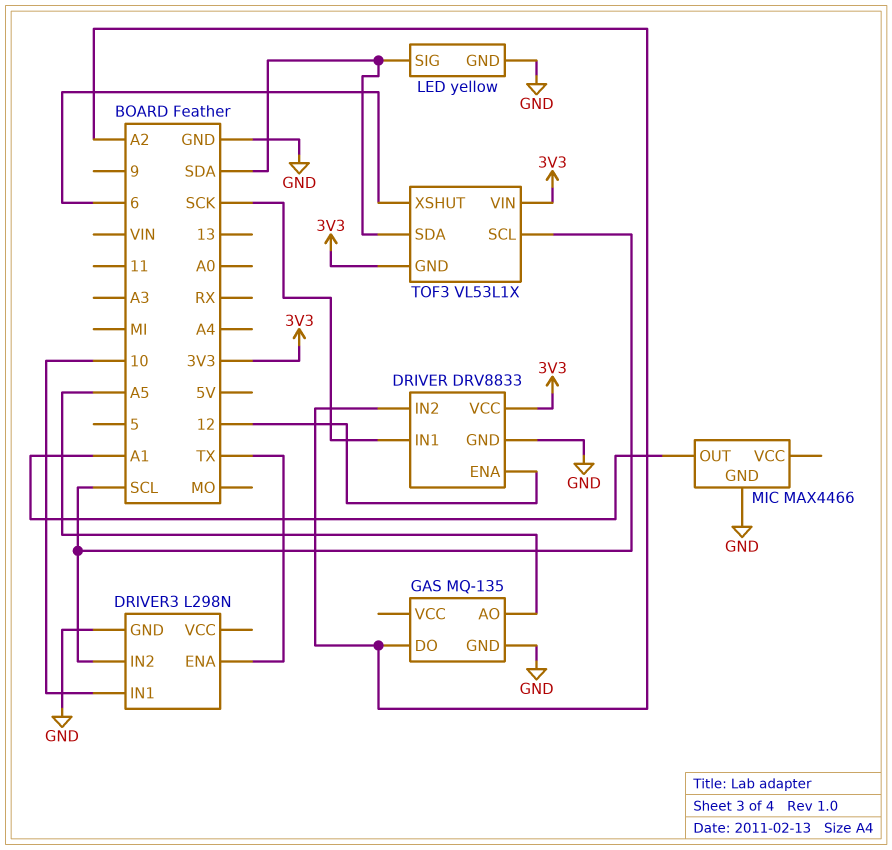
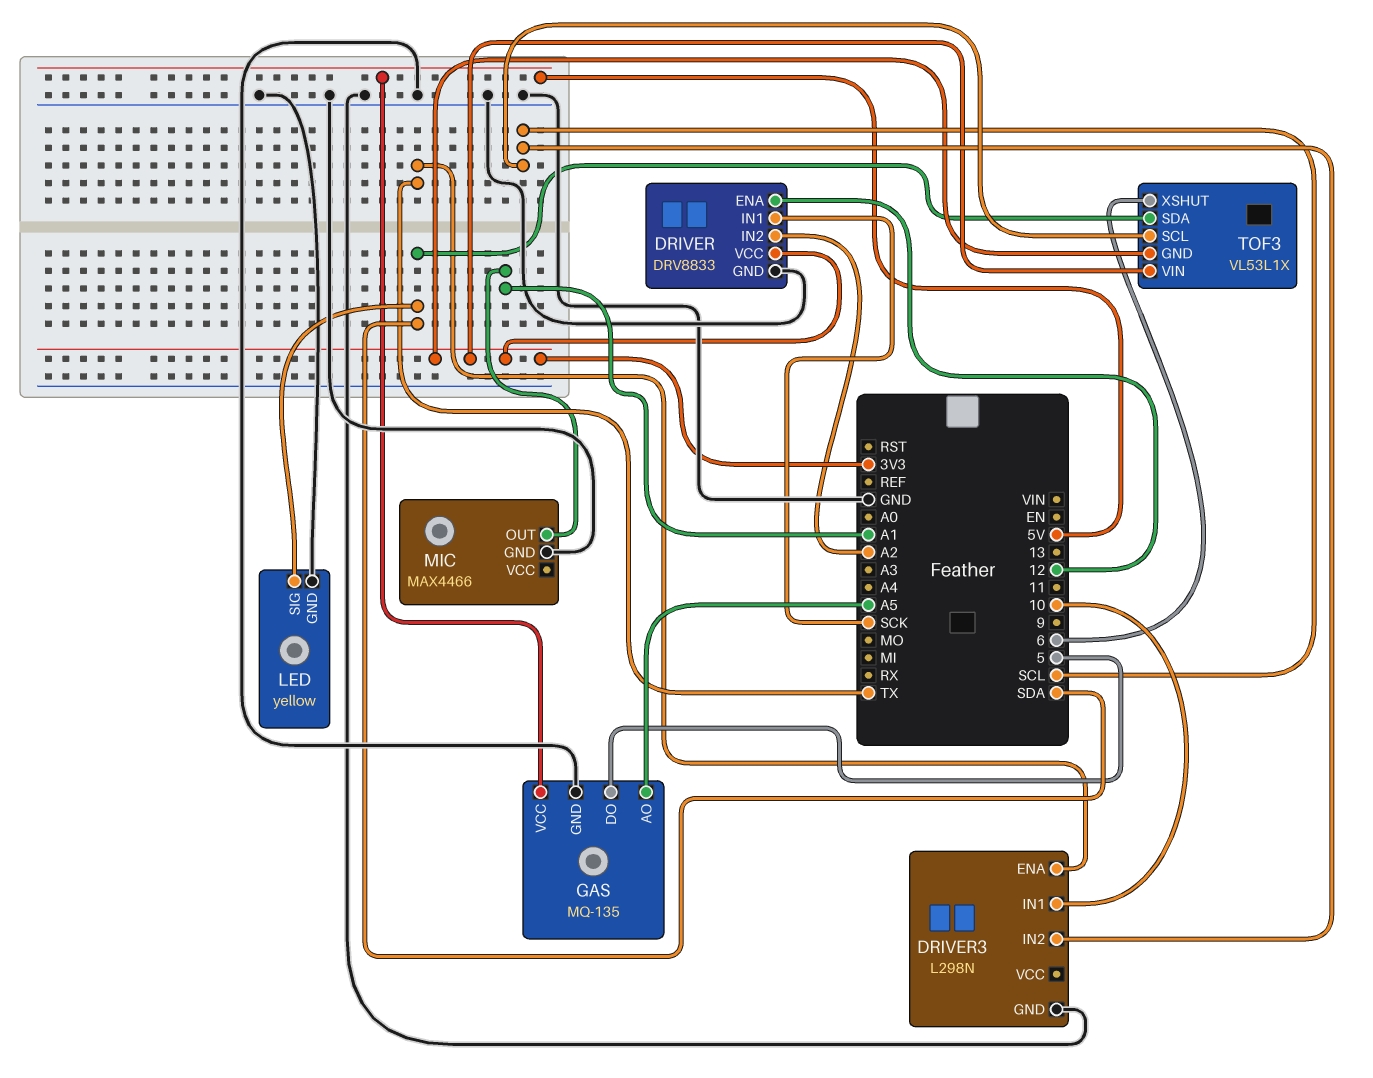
GAS pin DO: A2 -> 5
GAS pin VCC: none -> 5V

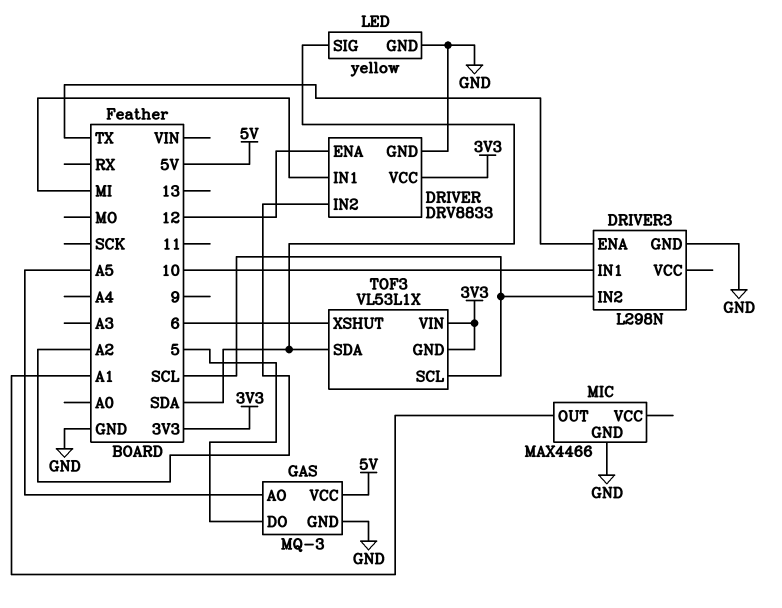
DRIVER pin IN1: SCK -> MI
GAS: MQ-135 -> MQ-3

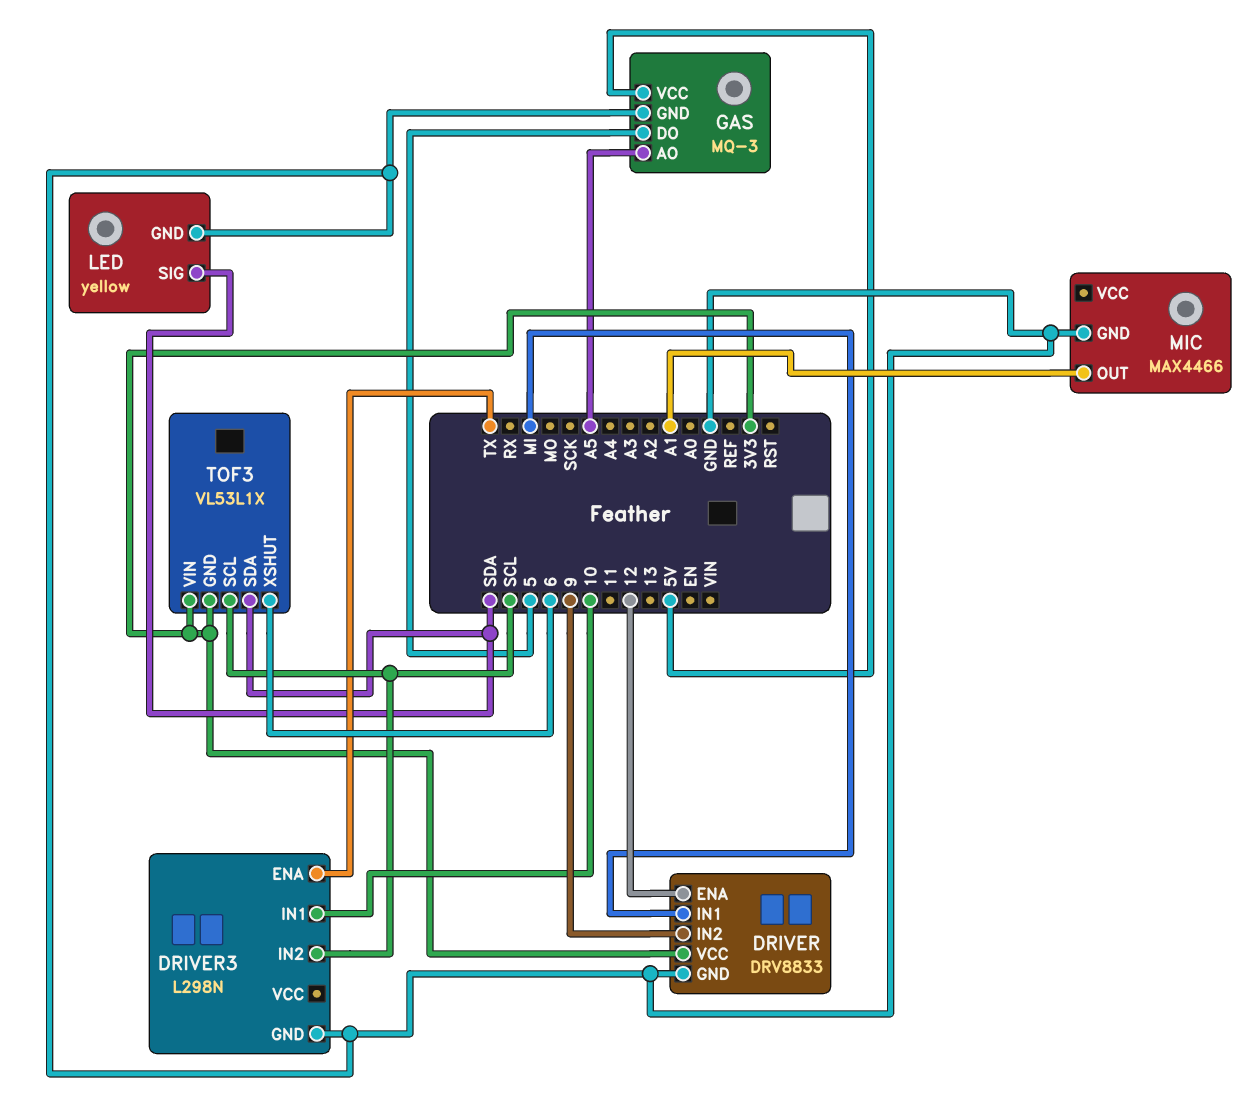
DRIVER pin IN2: A2 -> 9

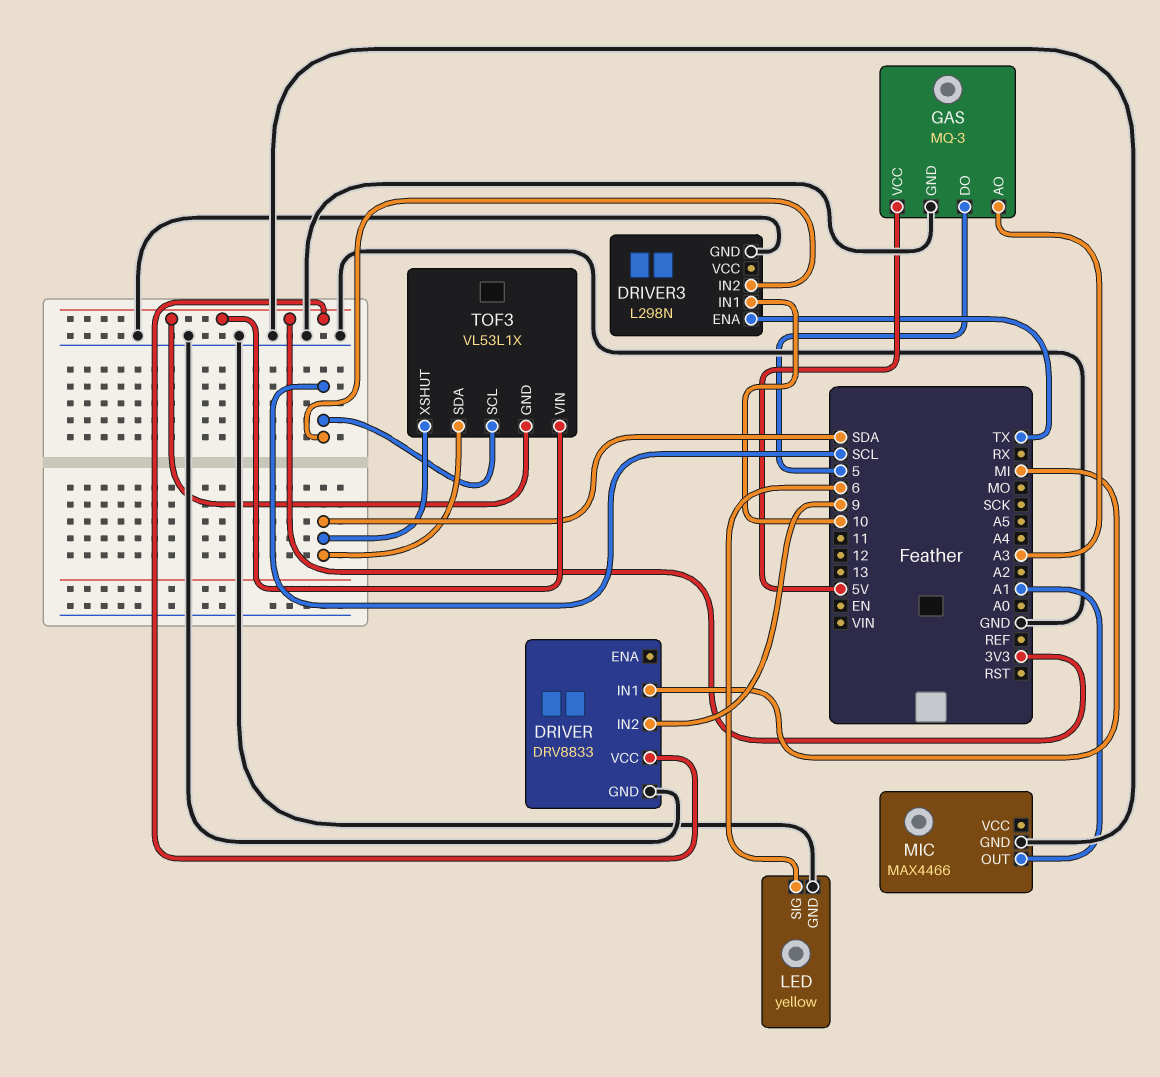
DRIVER pin ENA: 12 -> none
GAS pin AO: A5 -> A3
LED pin SIG: SDA -> 6
TOF3 pin XSHUT: 6 -> SDA

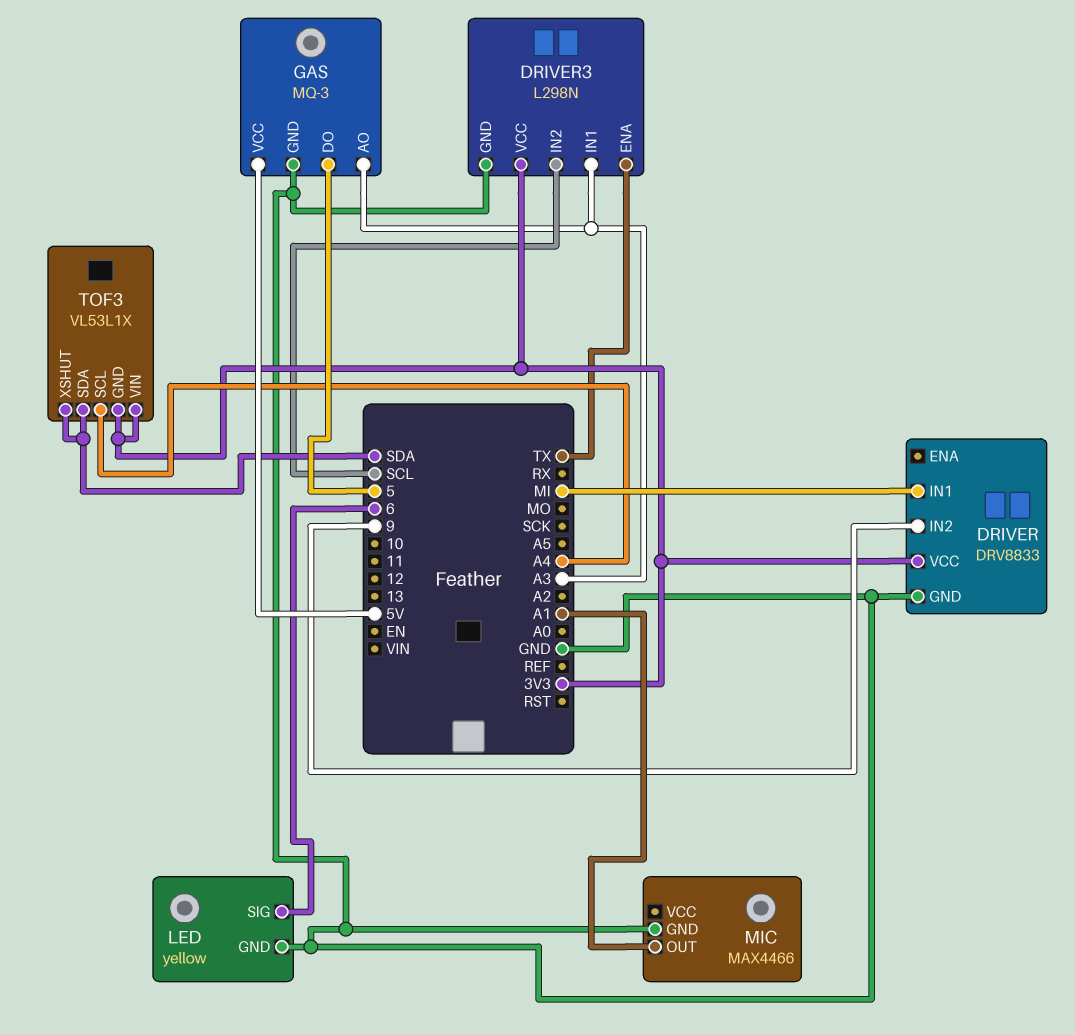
DRIVER3 pin IN1: 10 -> A3
DRIVER3 pin VCC: none -> 3V3
TOF3 pin SCL: SCL -> A4

